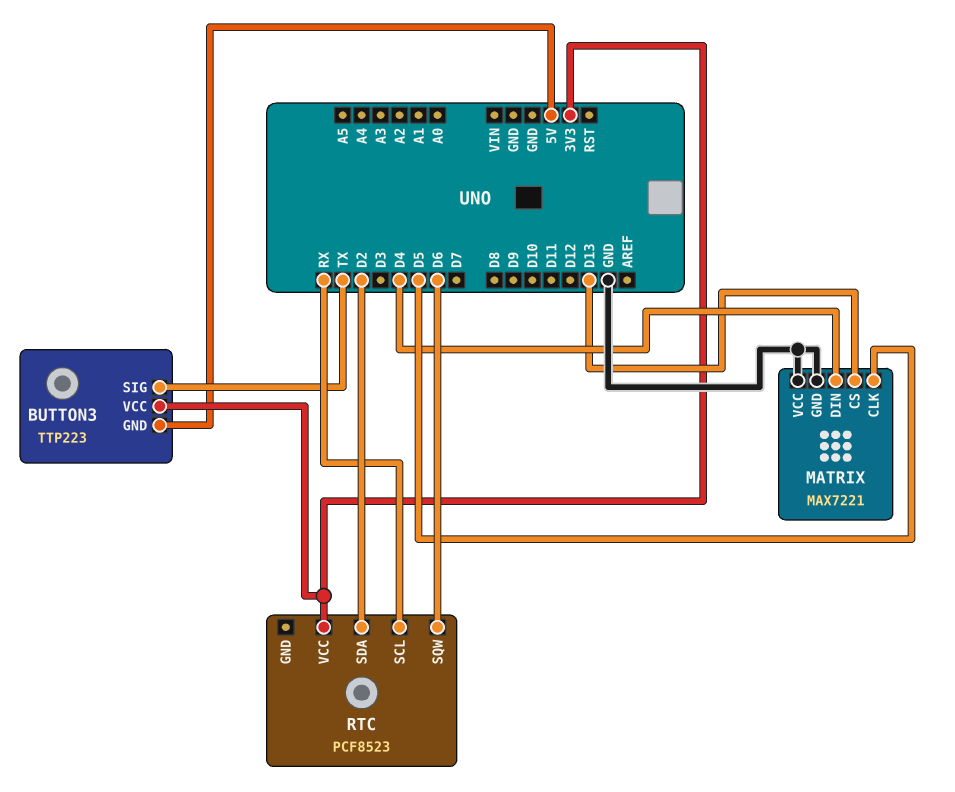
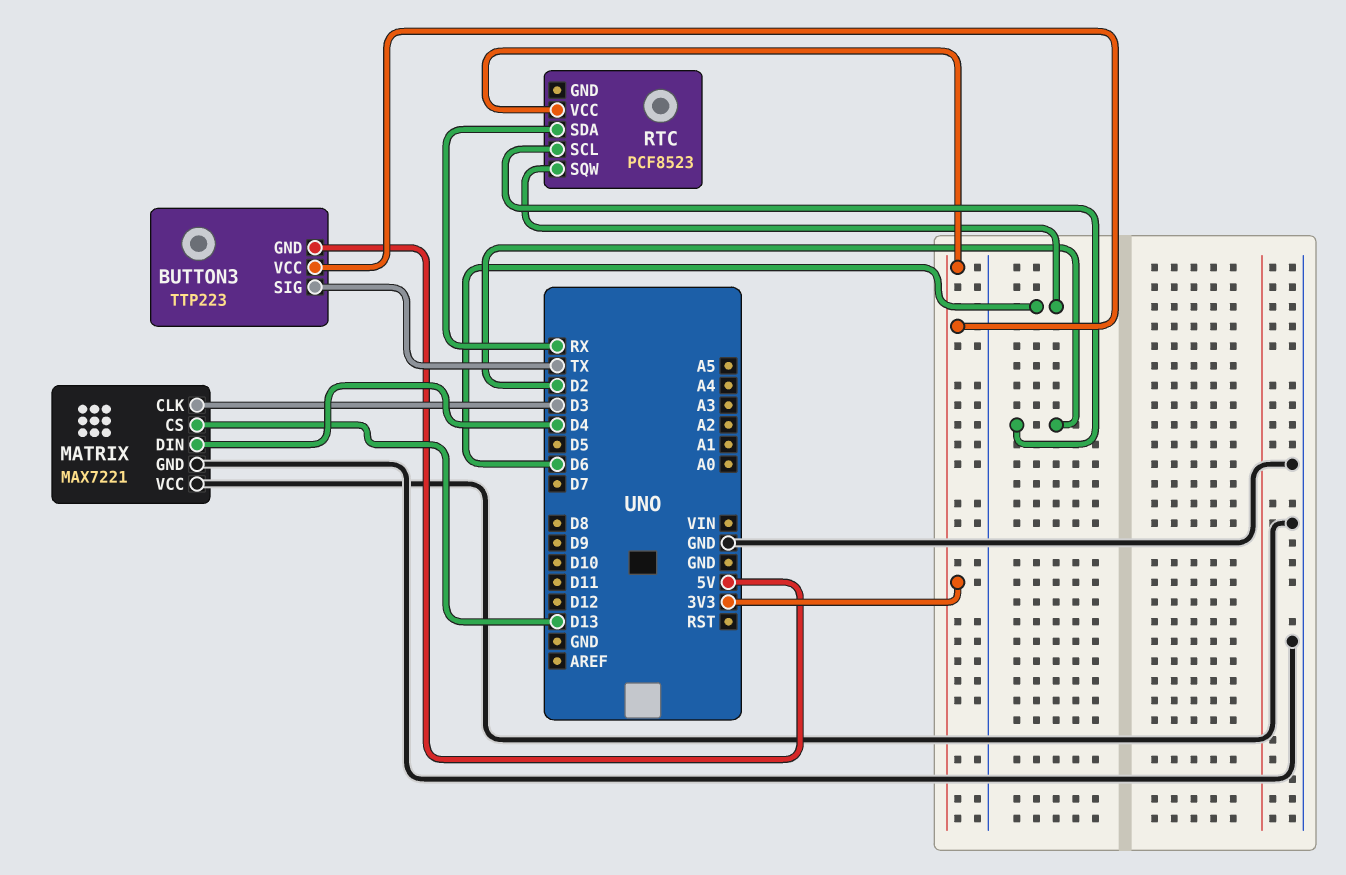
MATRIX pin CLK: D5 -> D3
RTC pin SCL: RX -> D2
RTC pin SDA: D2 -> RX

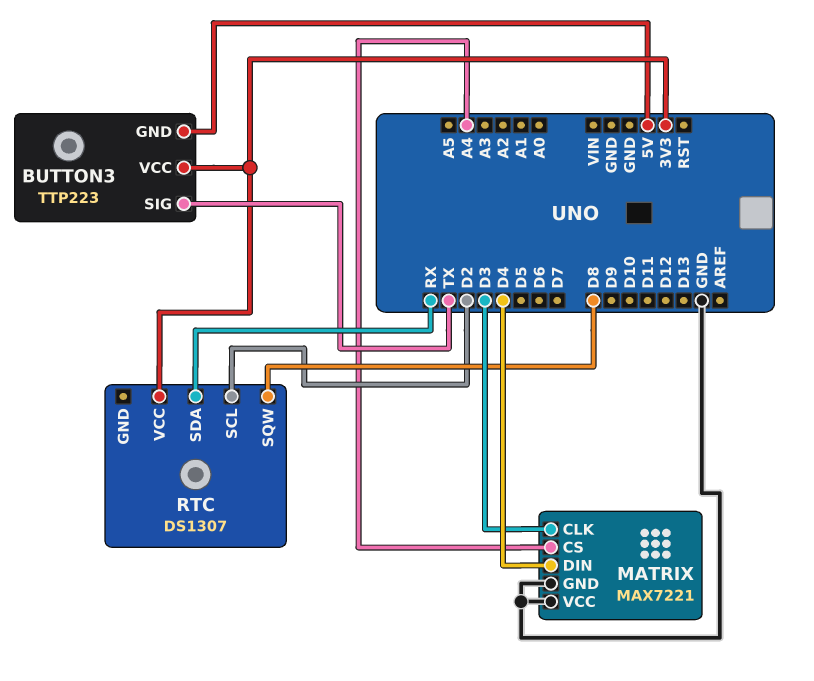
MATRIX pin CS: D13 -> A4
RTC: PCF8523 -> DS1307
RTC pin SQW: D6 -> D8

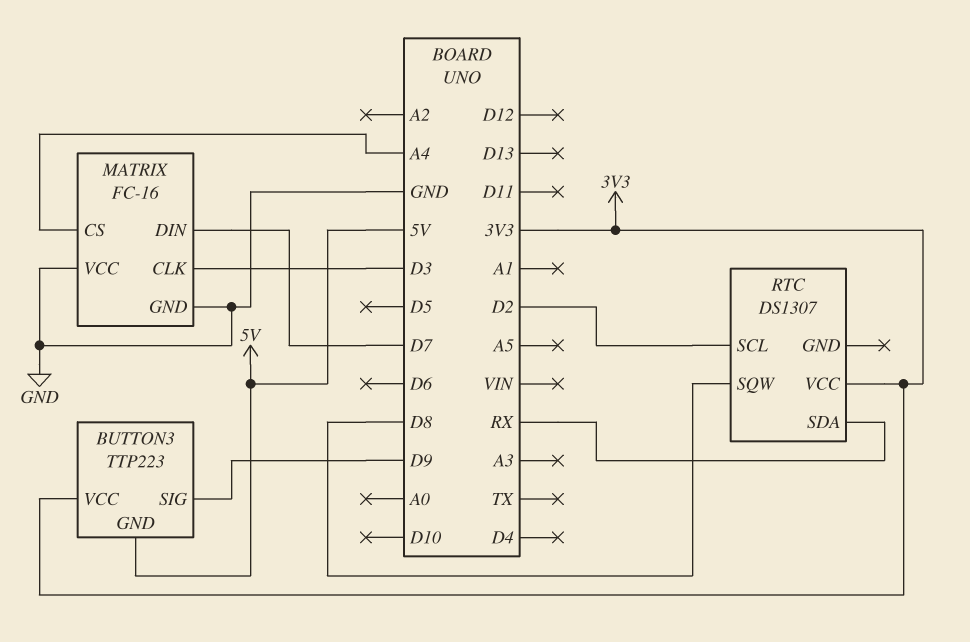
BUTTON3 pin SIG: TX -> D9
MATRIX: MAX7221 -> FC-16
MATRIX pin DIN: D4 -> D7

